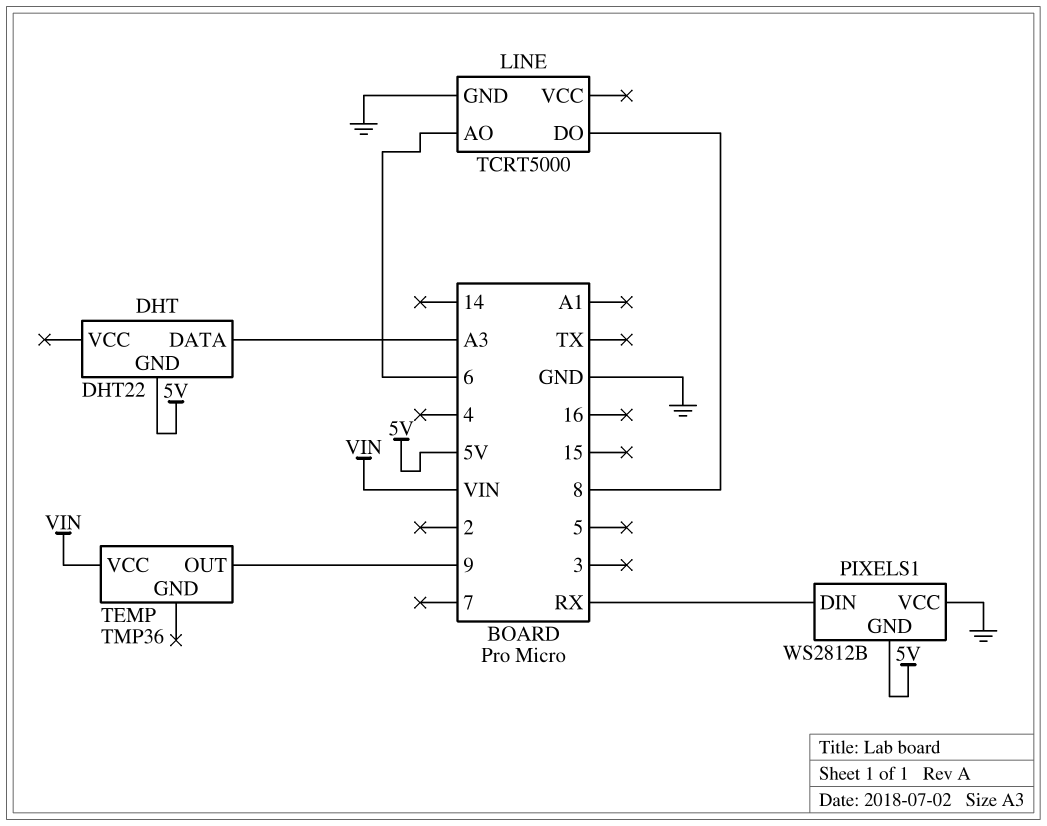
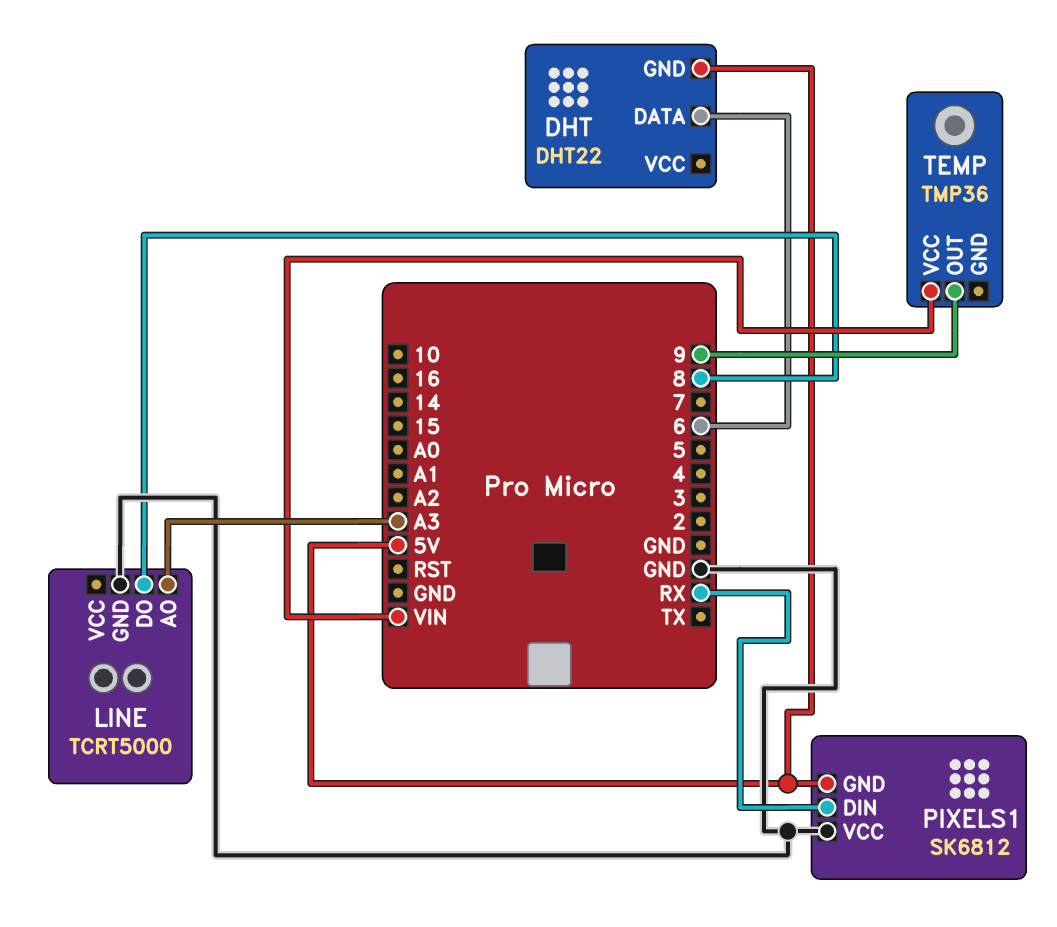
DHT pin DATA: A3 -> 6
LINE pin AO: 6 -> A3
PIXELS1: WS2812B -> SK6812

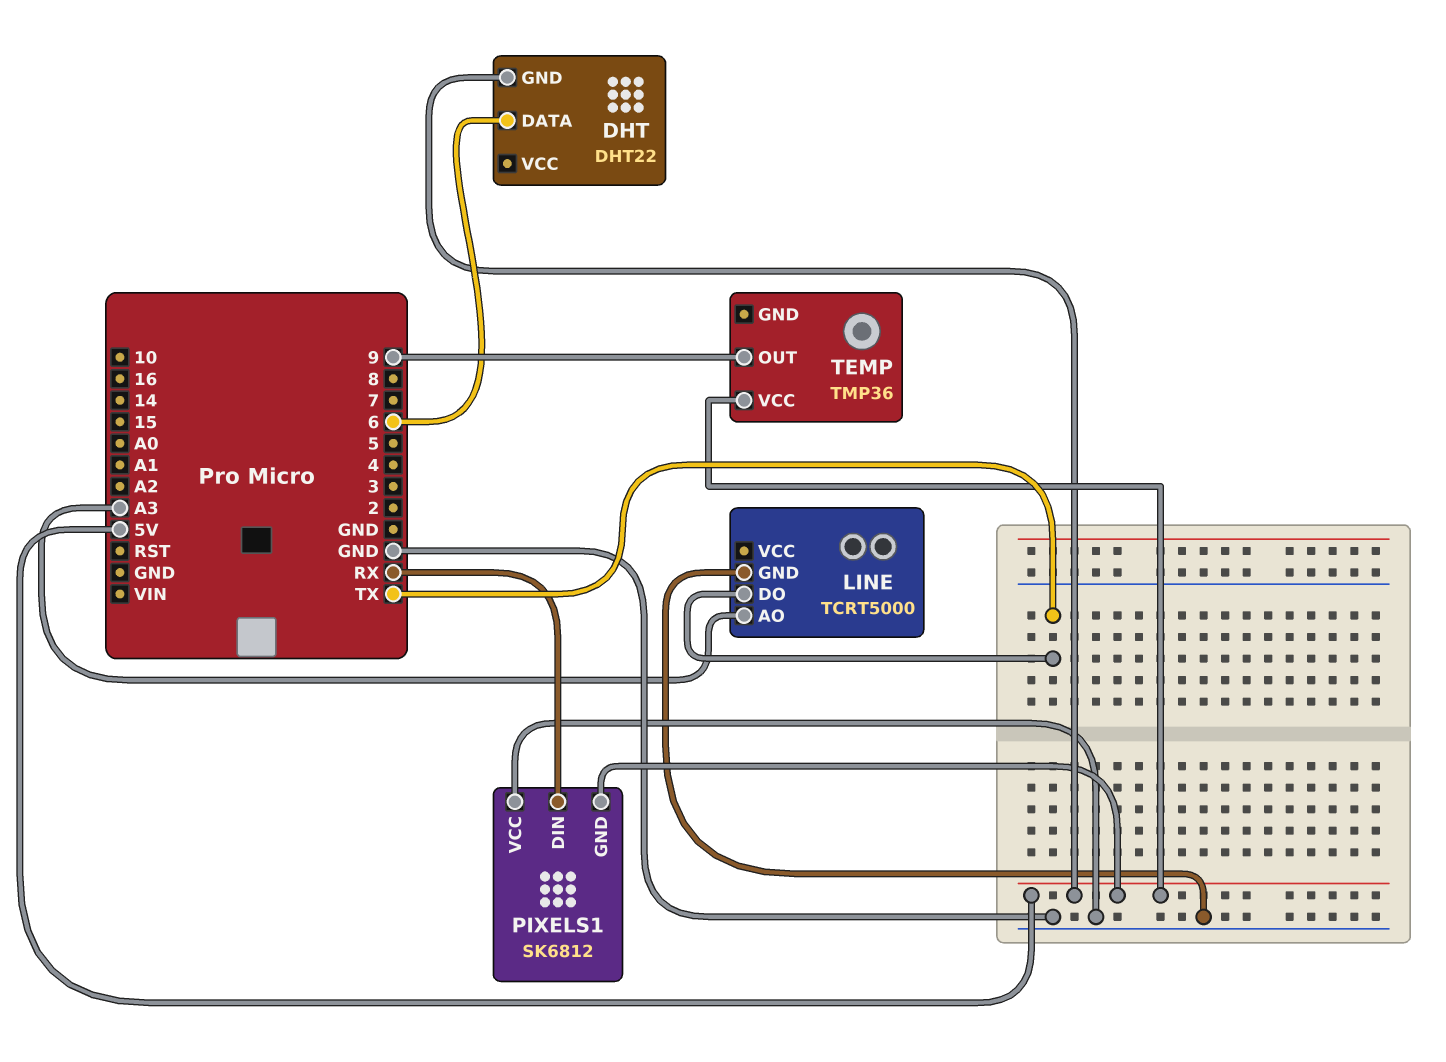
LINE pin DO: 8 -> TX
TEMP pin VCC: VIN -> 5V

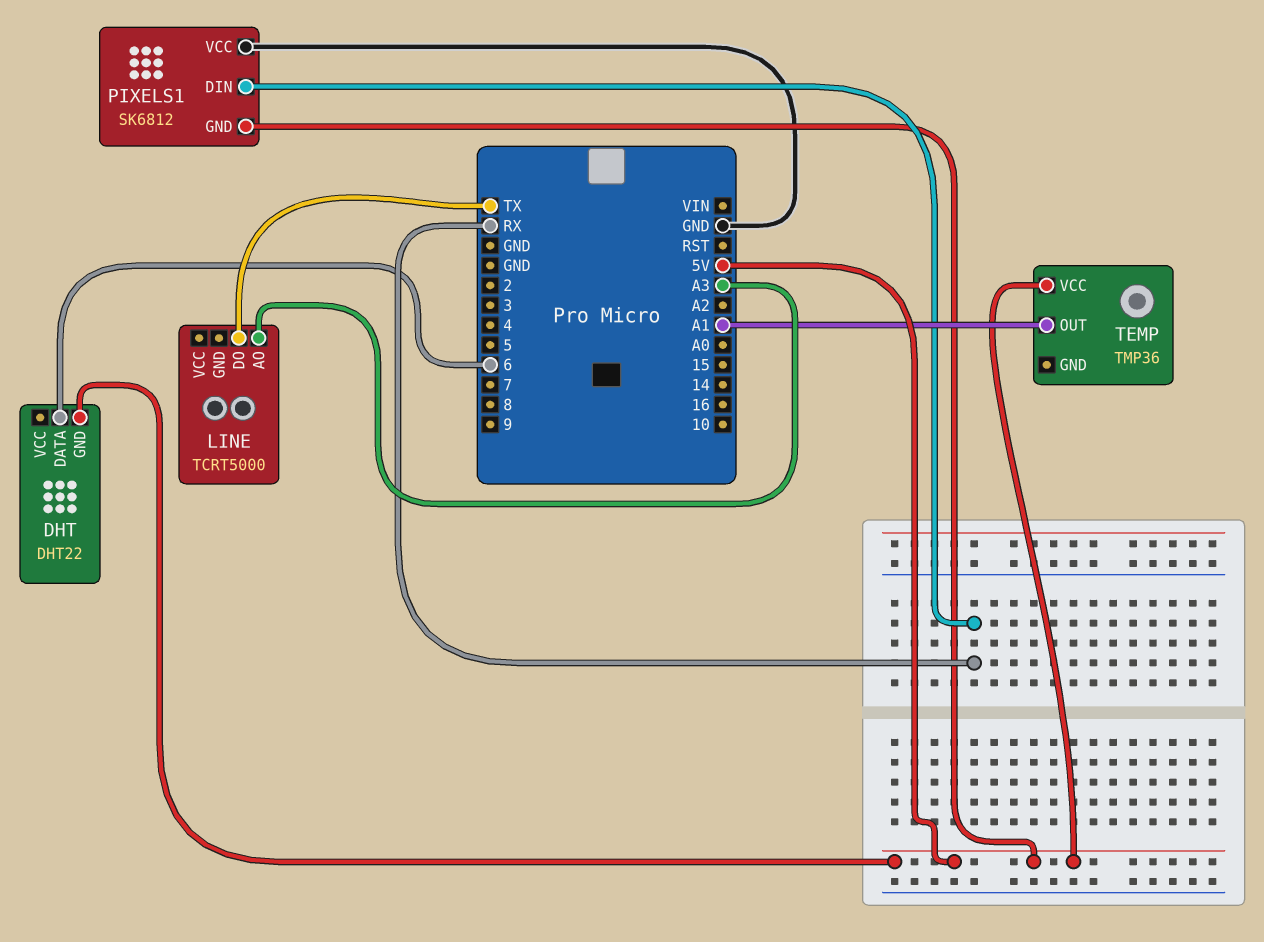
LINE pin GND: GND -> none
TEMP pin OUT: 9 -> A1

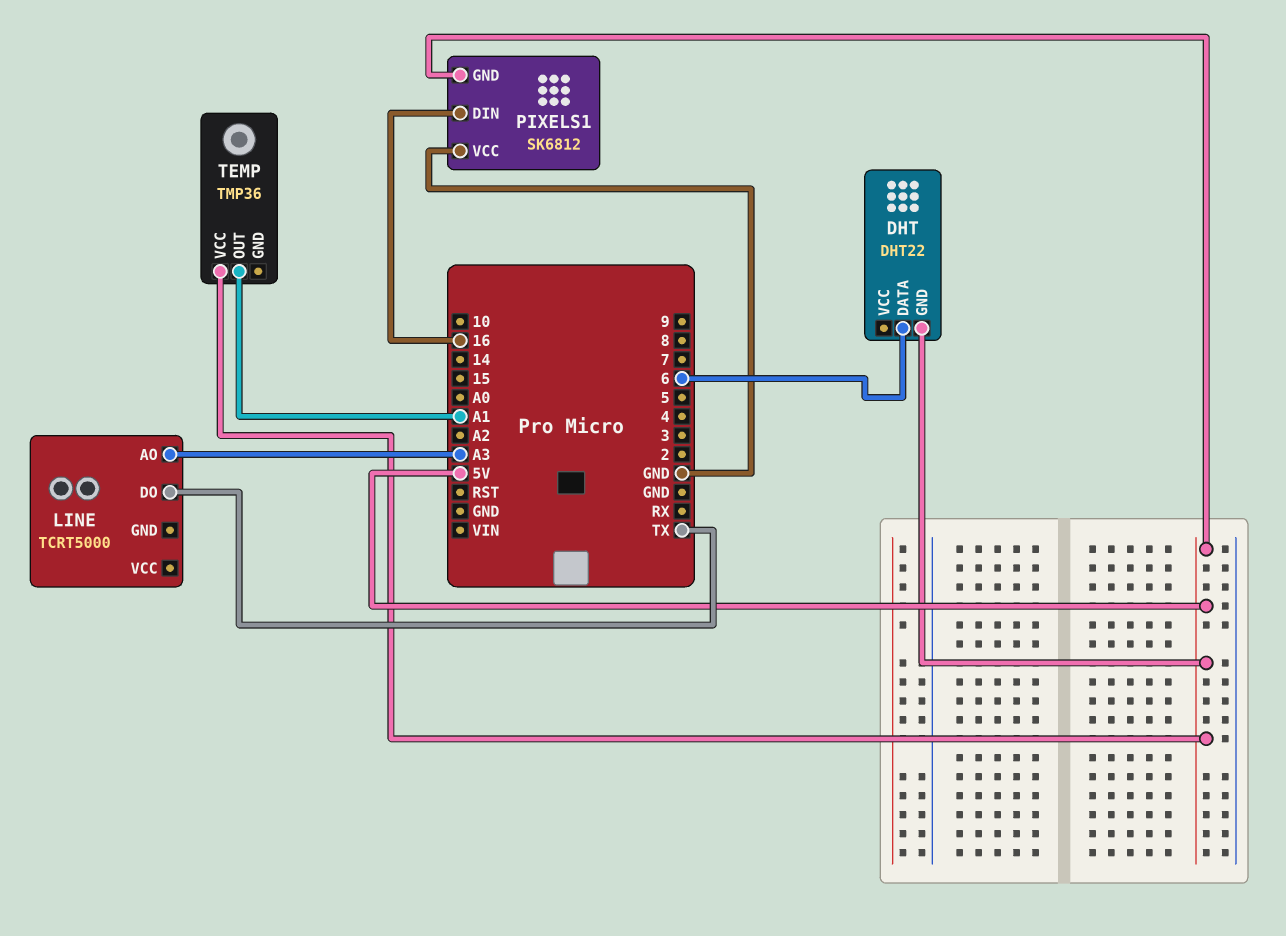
PIXELS1 pin DIN: RX -> 16

